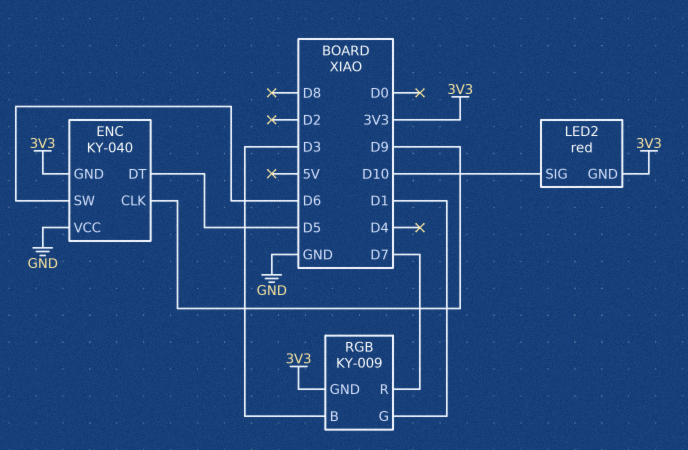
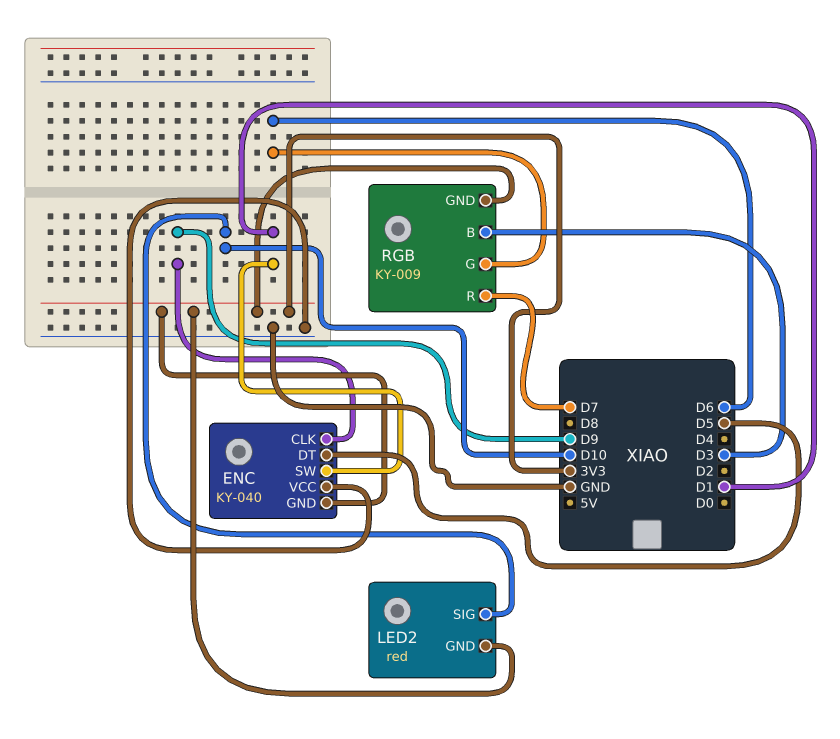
ENC pin SW: D6 -> D1
RGB pin G: D1 -> D6

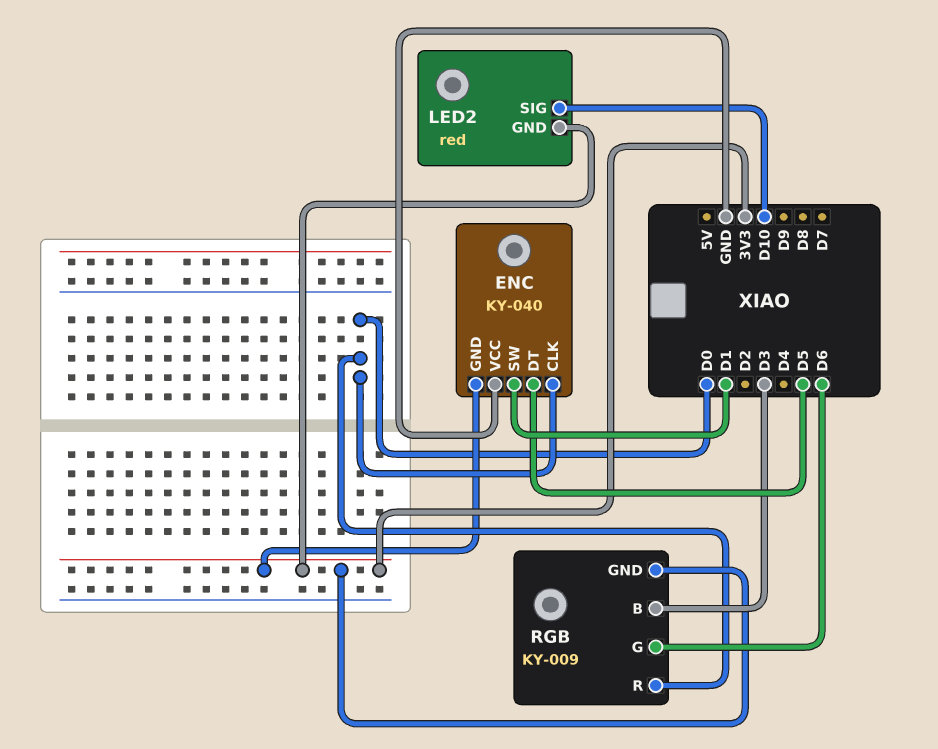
ENC pin CLK: D9 -> D0
RGB pin R: D7 -> D0

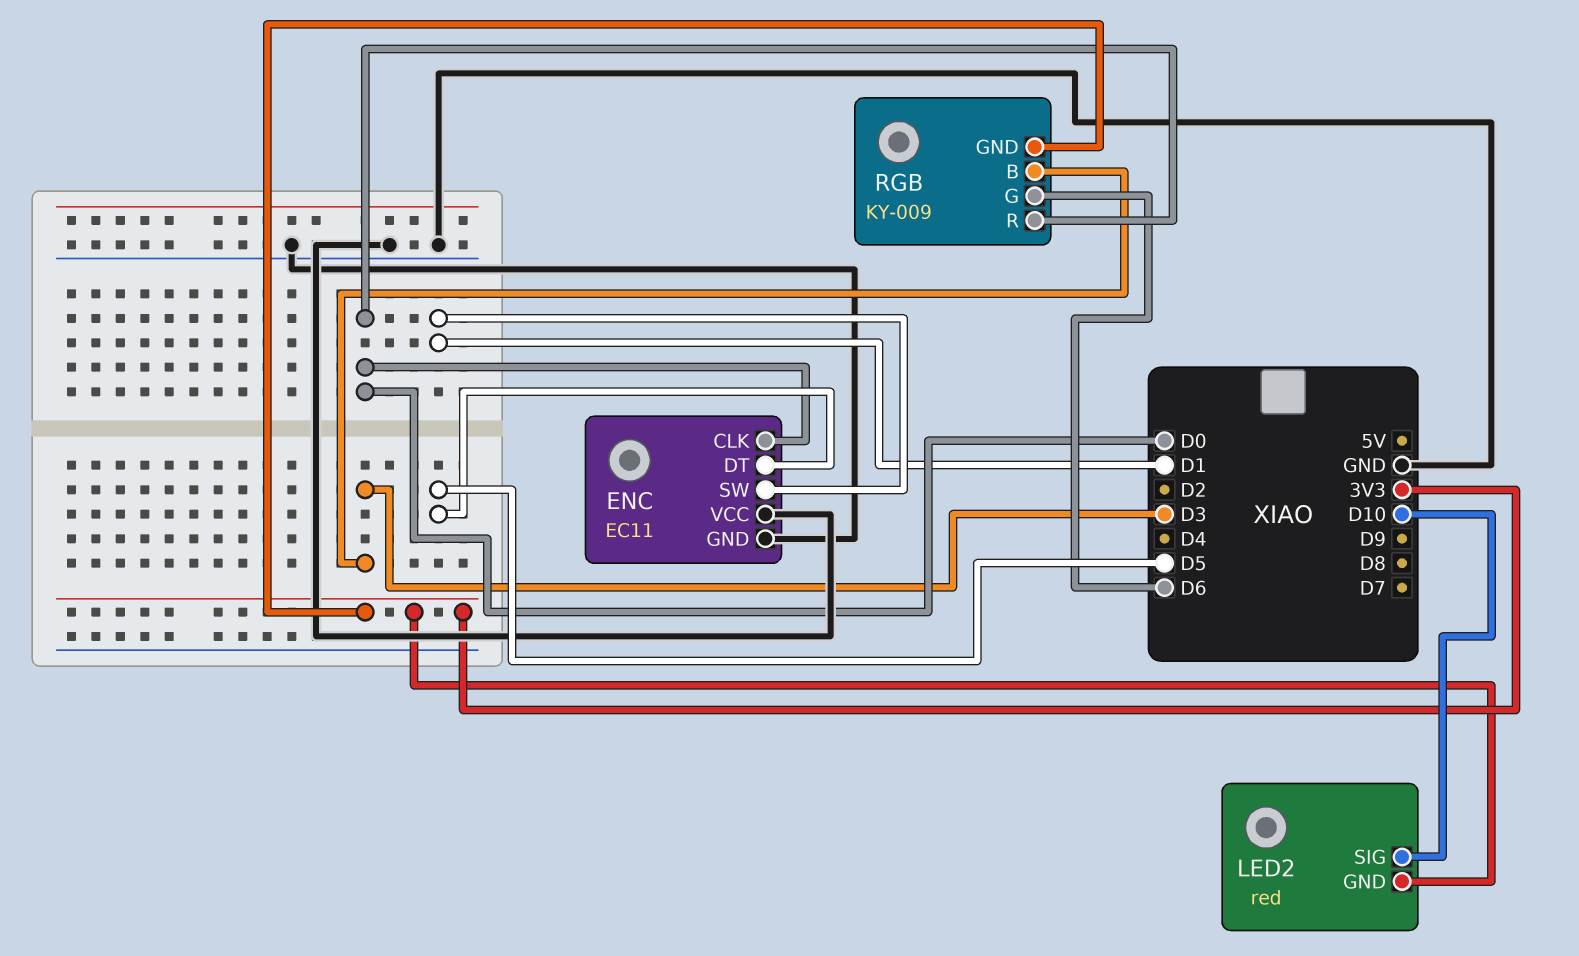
ENC: KY-040 -> EC11
ENC pin GND: 3V3 -> GND

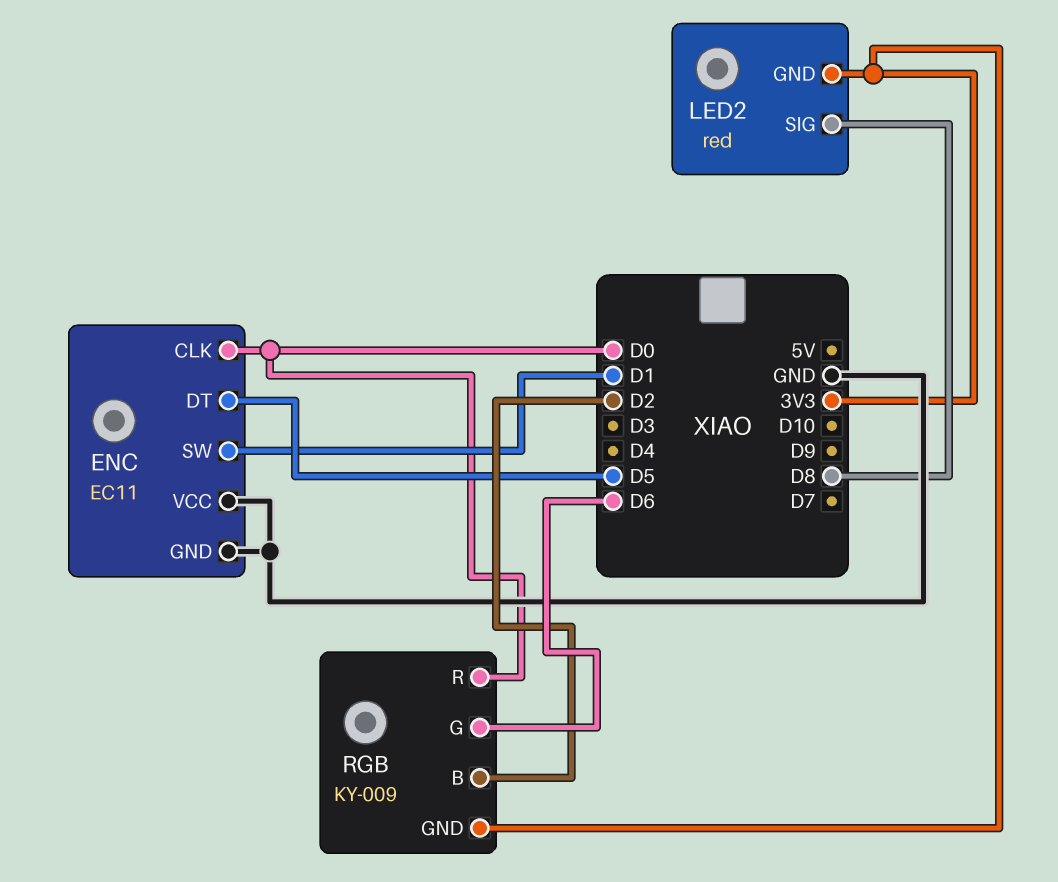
LED2 pin SIG: D10 -> D8
RGB pin B: D3 -> D2

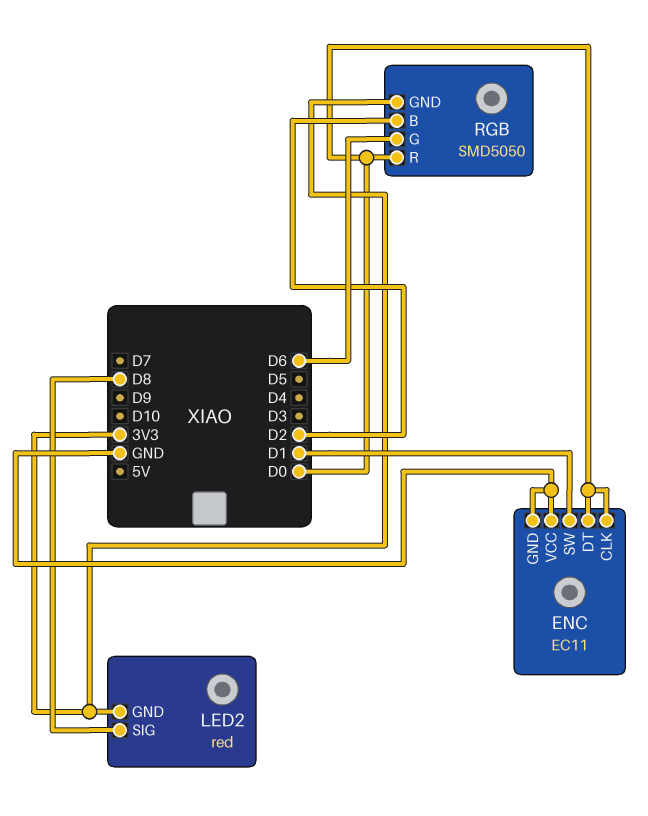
ENC pin DT: D5 -> D0
RGB: KY-009 -> SMD5050

